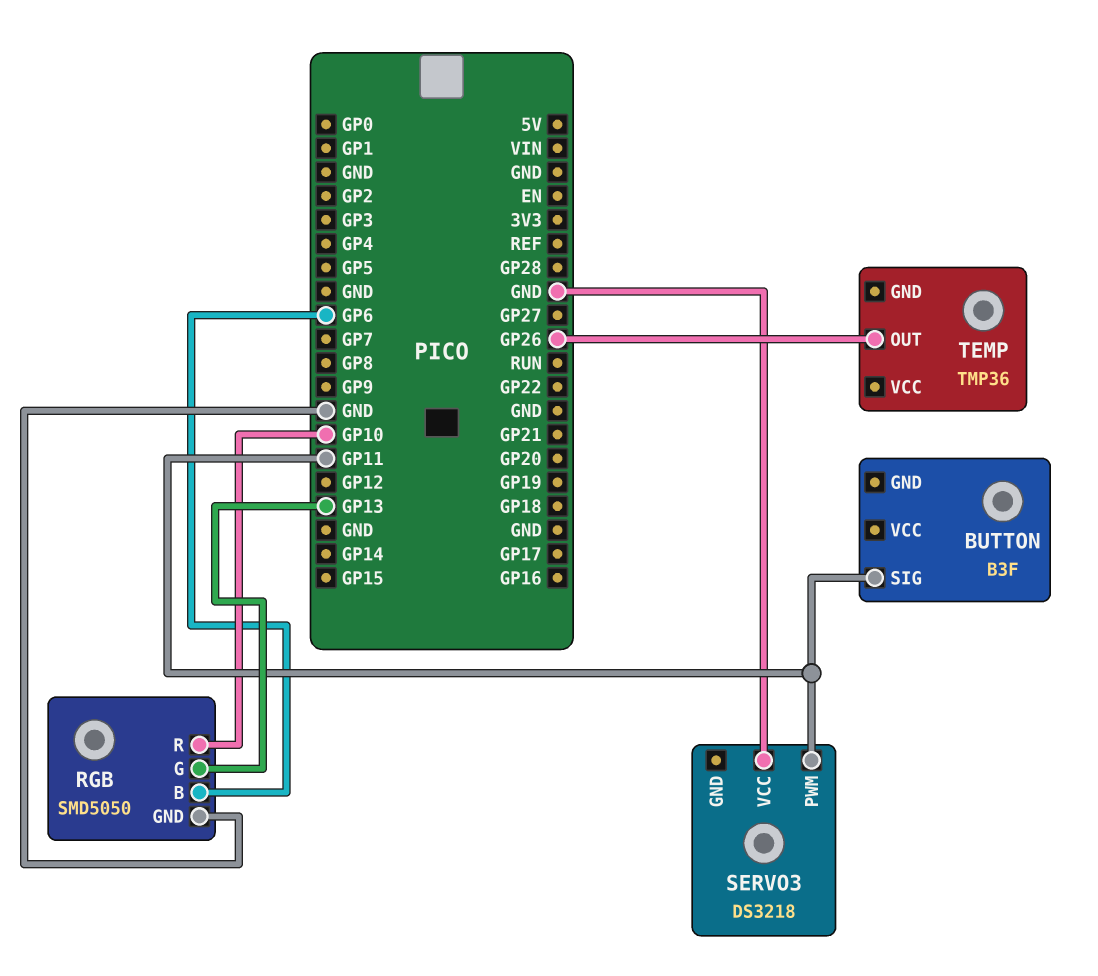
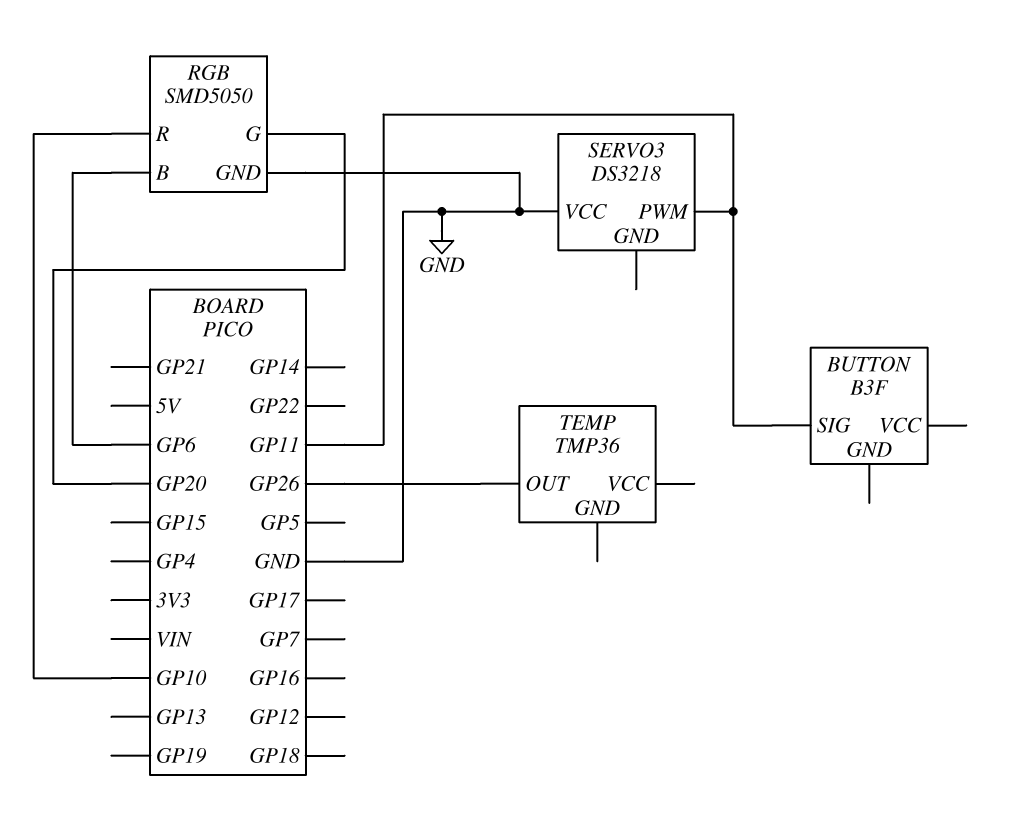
RGB pin G: GP13 -> GP20

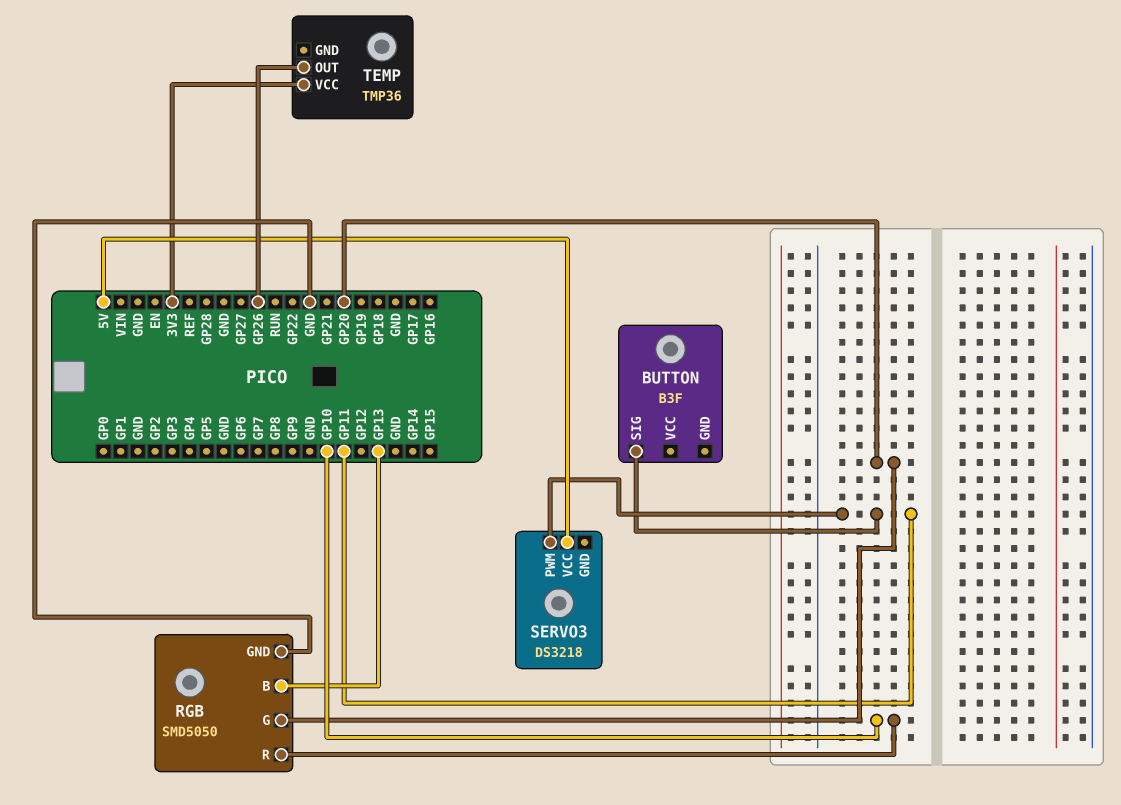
RGB pin B: GP6 -> GP13
SERVO3 pin VCC: GND -> 5V
TEMP pin VCC: none -> 3V3

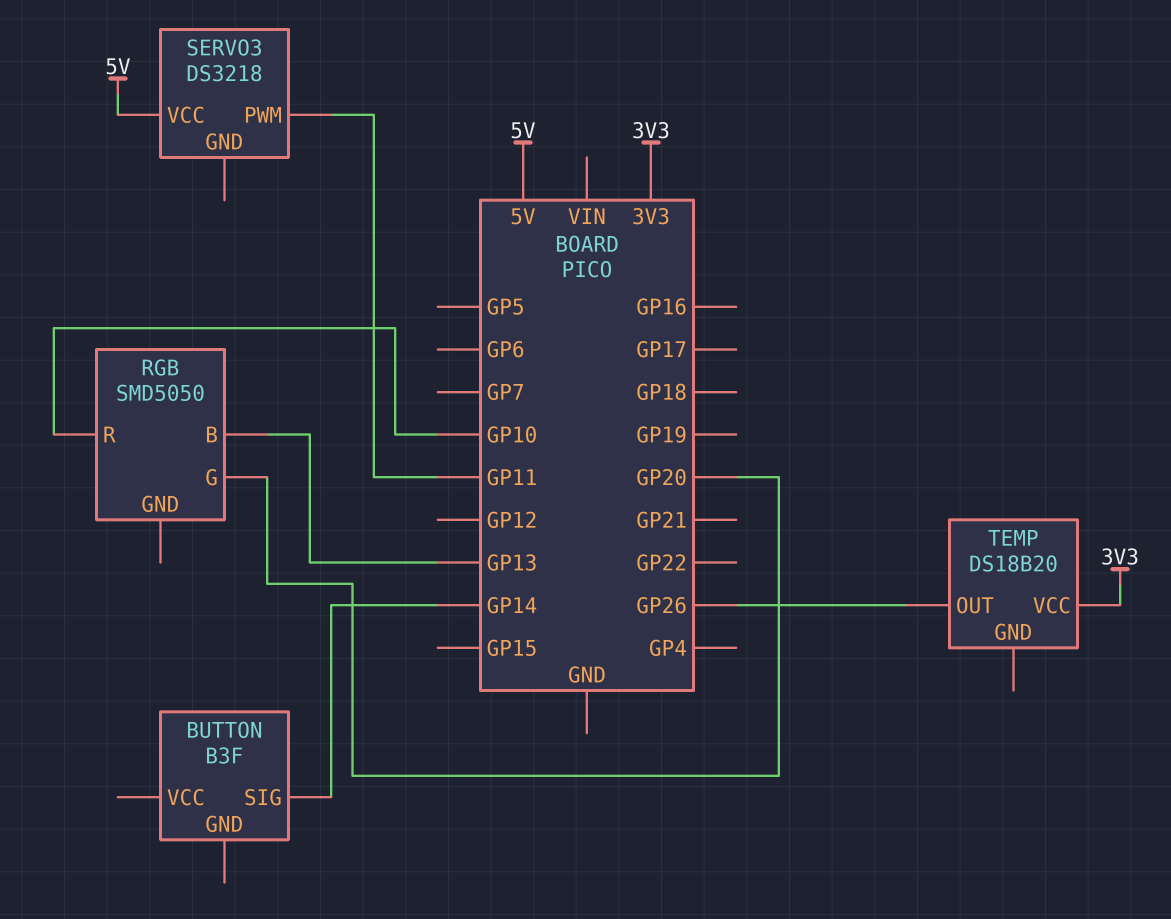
BUTTON pin SIG: GP11 -> GP14
RGB pin GND: GND -> none
TEMP: TMP36 -> DS18B20

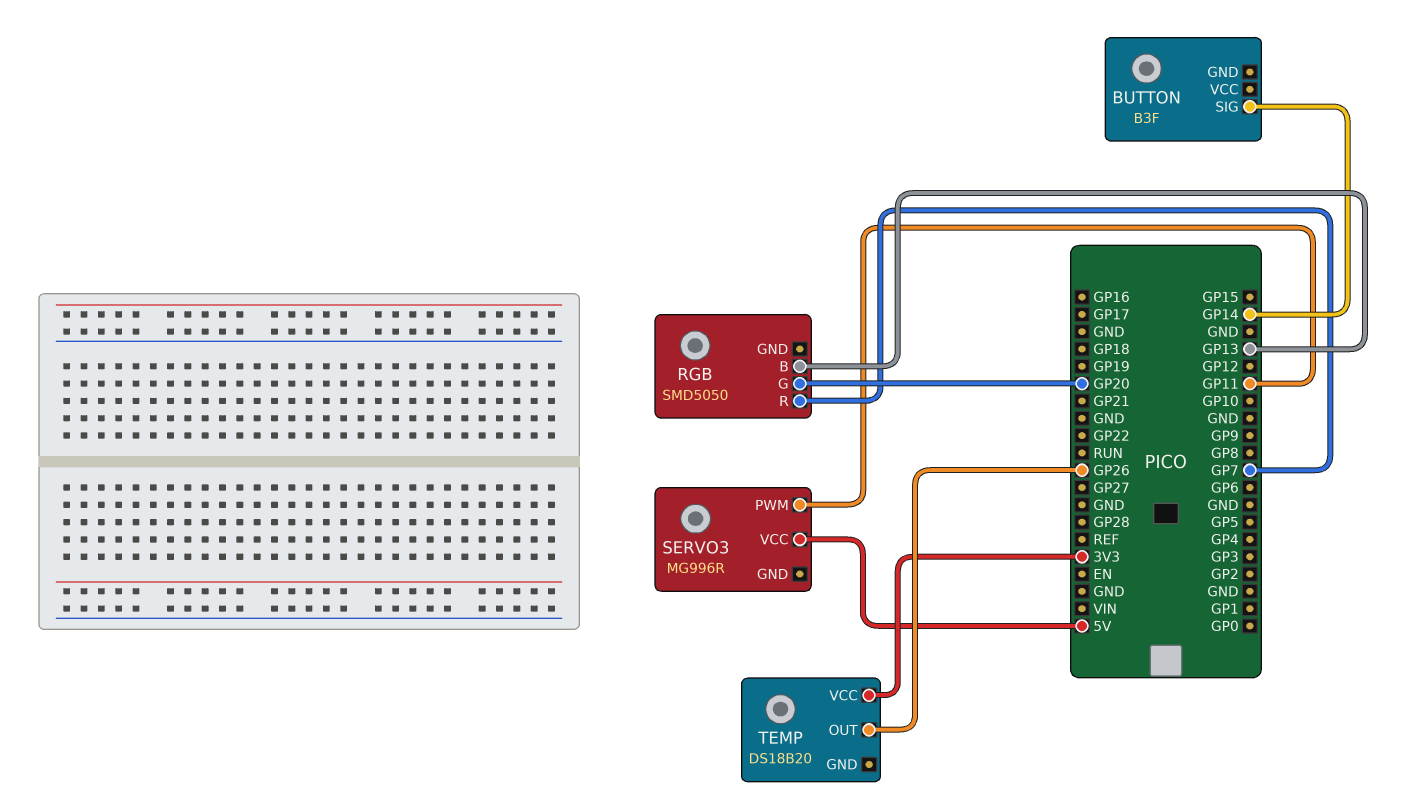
RGB pin R: GP10 -> GP7
SERVO3: DS3218 -> MG996R

